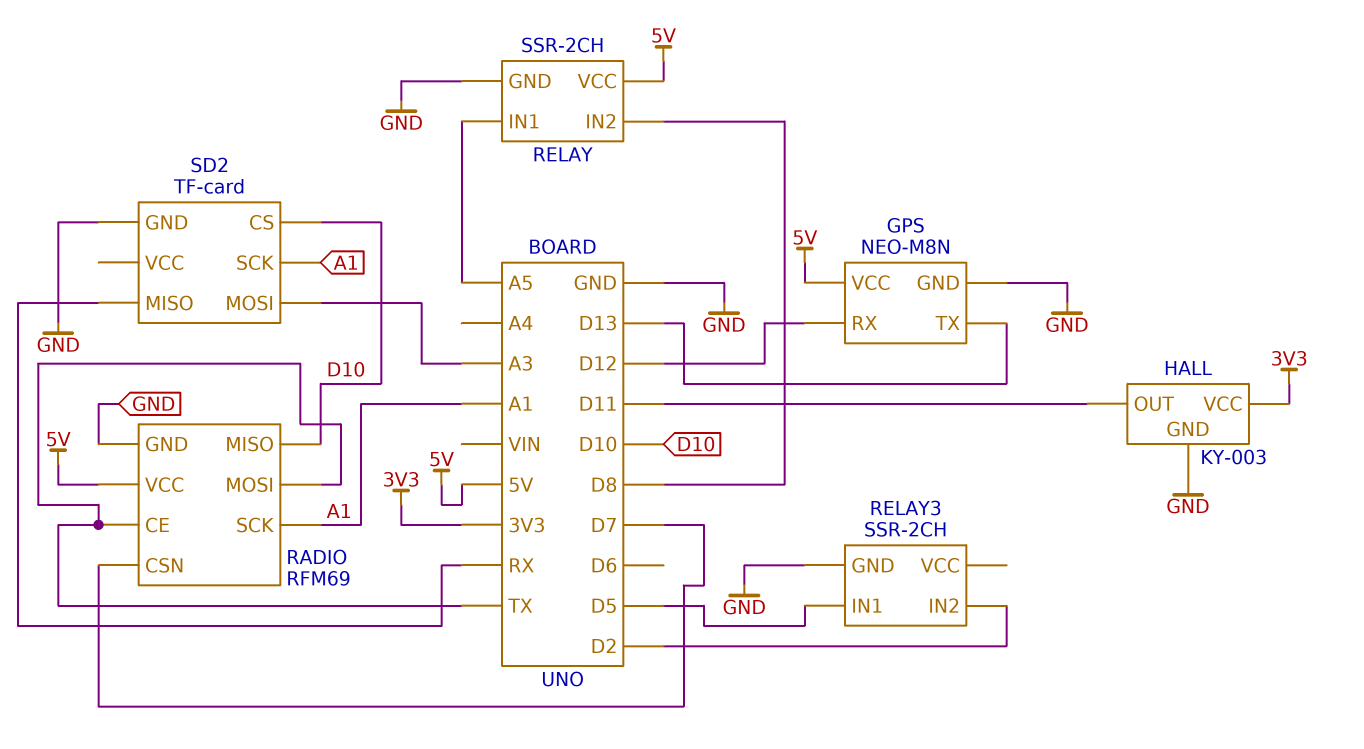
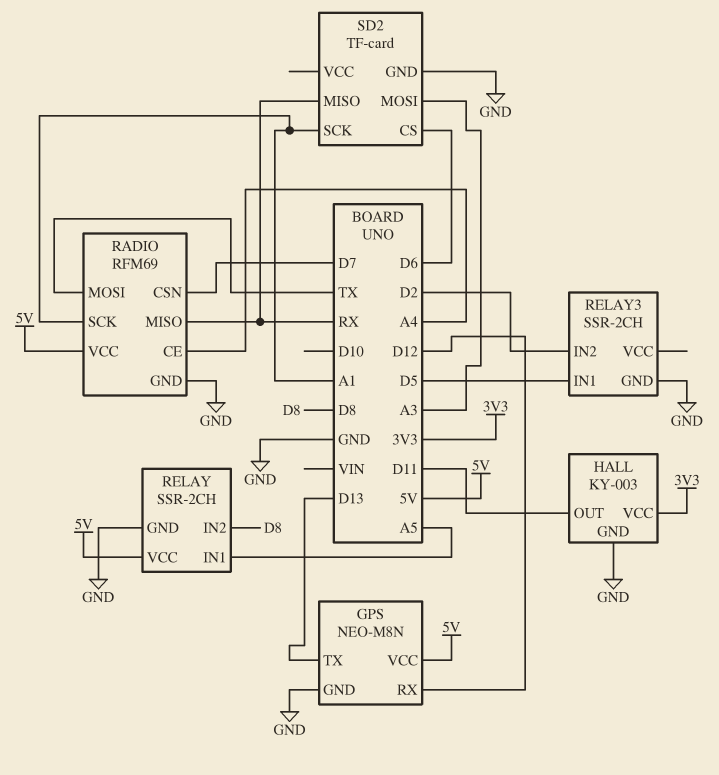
RADIO pin CE: TX -> A4
RADIO pin MISO: D10 -> RX
SD2 pin CS: D10 -> D6

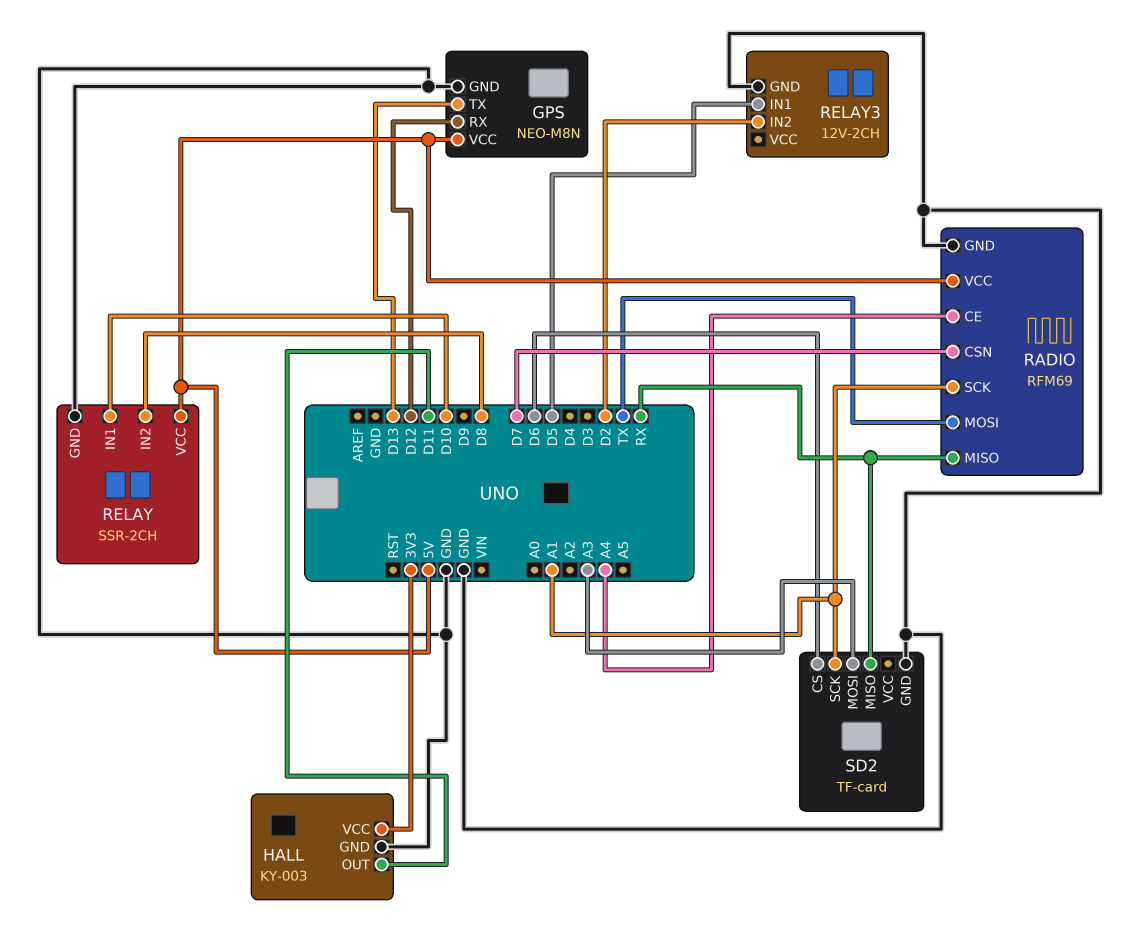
RELAY pin IN1: A5 -> D10
RELAY3: SSR-2CH -> 12V-2CH

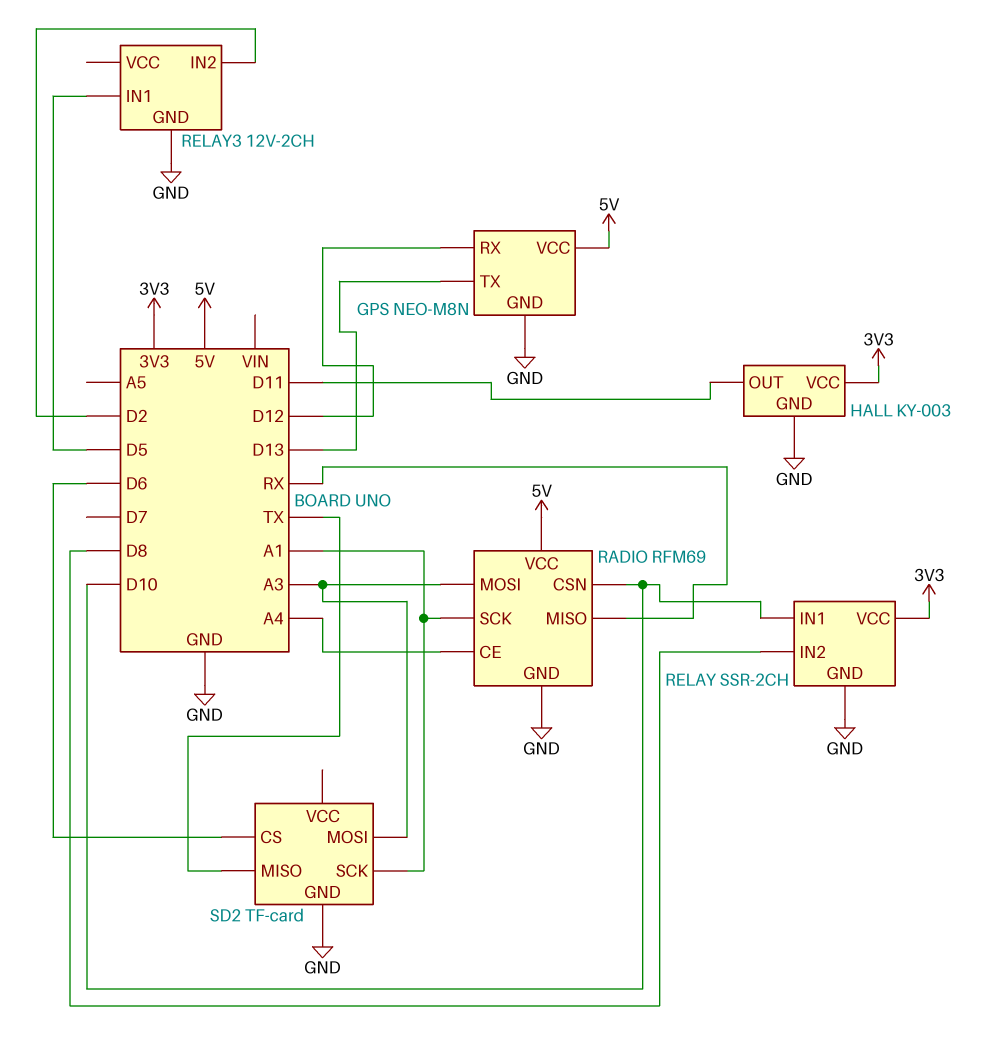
RADIO pin CSN: D7 -> D10
RADIO pin MOSI: TX -> A3
RELAY pin VCC: 5V -> 3V3
SD2 pin MISO: RX -> TX

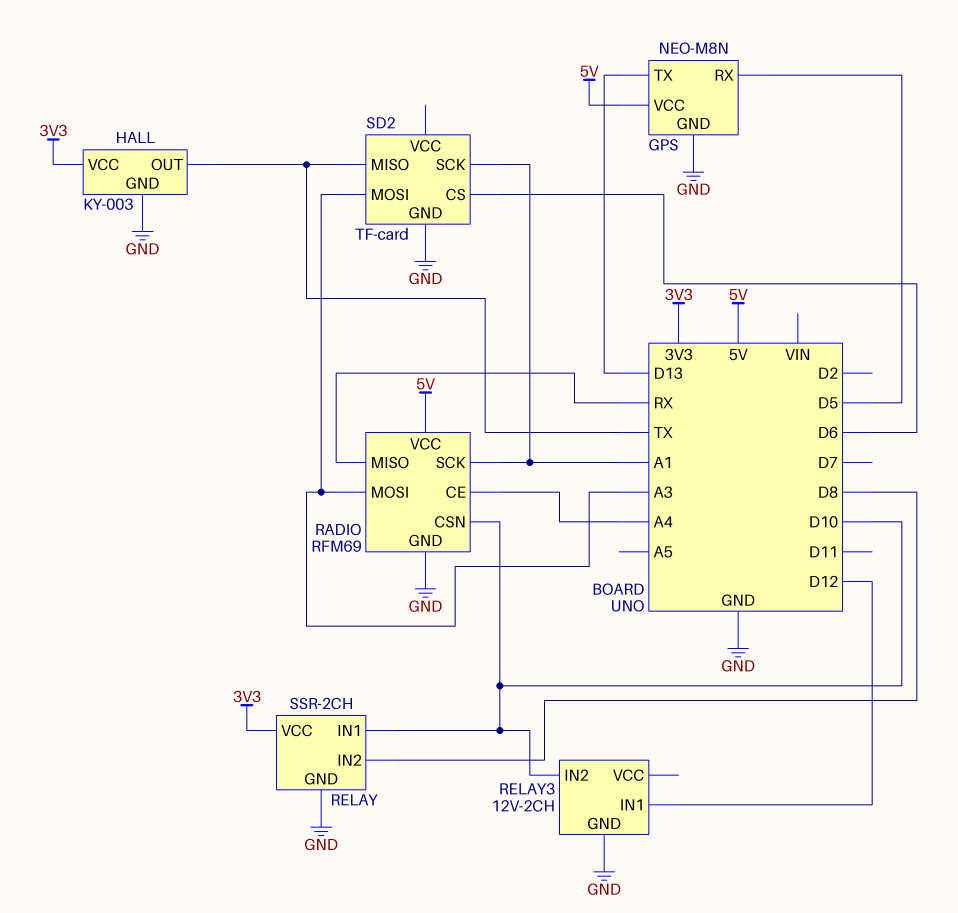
GPS pin RX: D12 -> D5
HALL pin OUT: D11 -> TX
RELAY3 pin IN1: D5 -> D12
RELAY3 pin IN2: D2 -> D10

